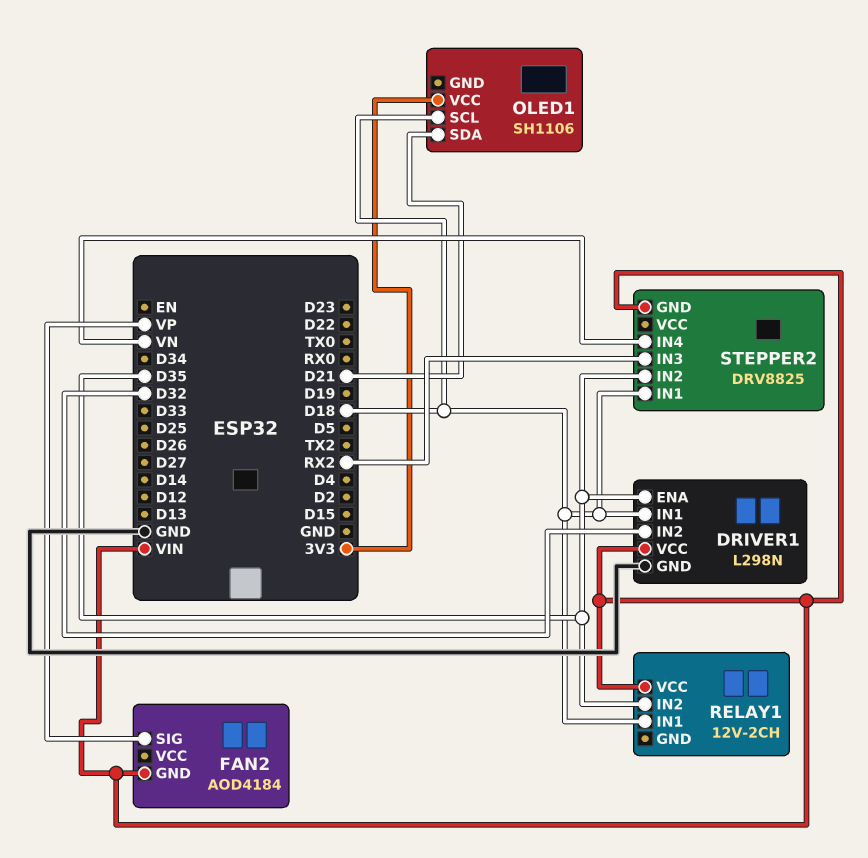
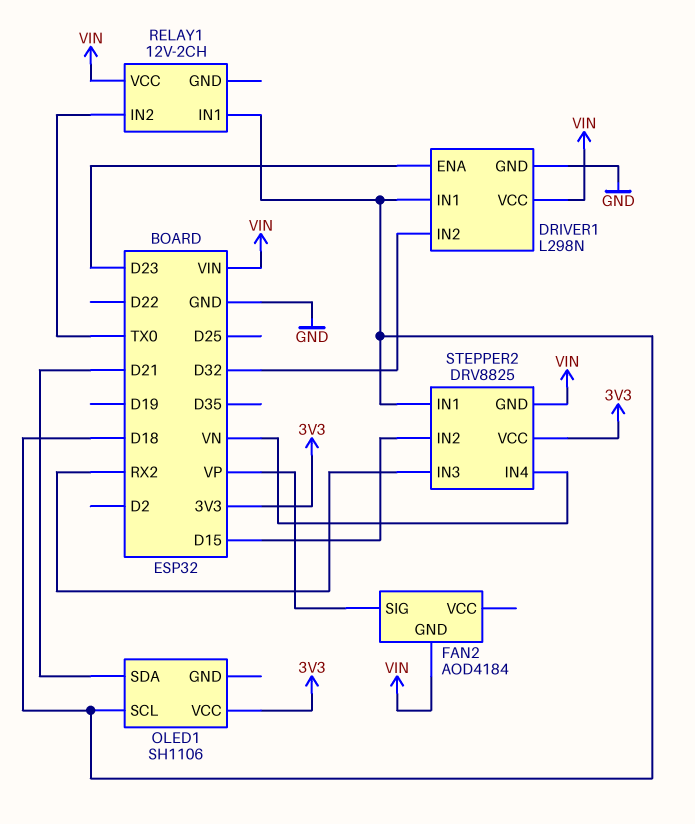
DRIVER1 pin ENA: D35 -> D23
RELAY1 pin IN2: D35 -> TX0
STEPPER2 pin IN2: D35 -> D15
STEPPER2 pin VCC: none -> 3V3

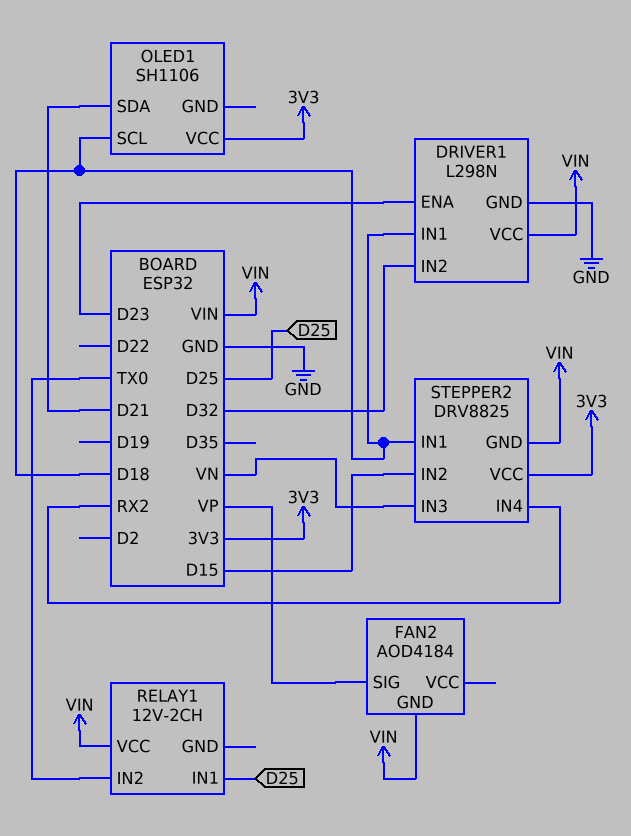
RELAY1 pin IN1: D18 -> D25
STEPPER2 pin IN3: RX2 -> VN
STEPPER2 pin IN4: VN -> RX2

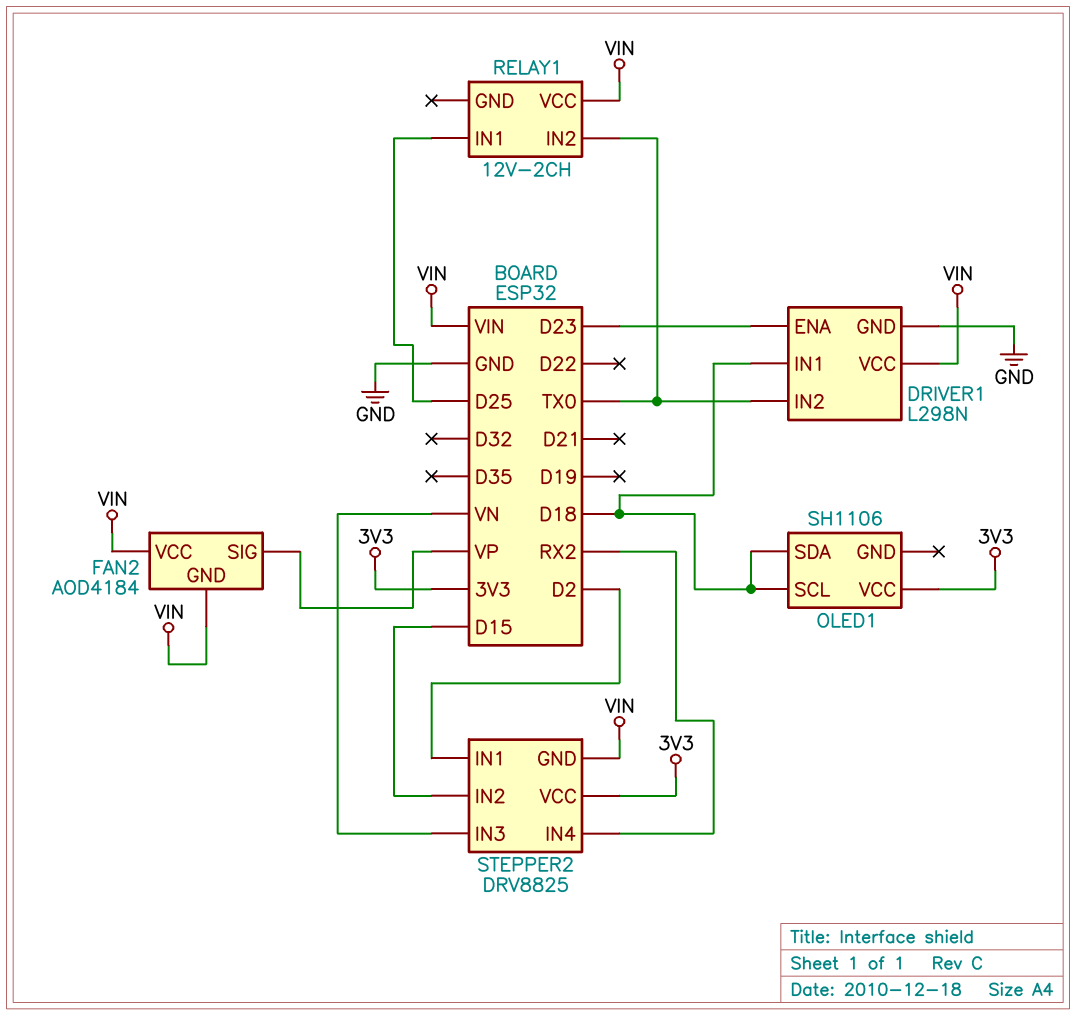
DRIVER1 pin IN2: D32 -> TX0
FAN2 pin VCC: none -> VIN
OLED1 pin SDA: D21 -> D18
STEPPER2 pin IN1: D18 -> D2

